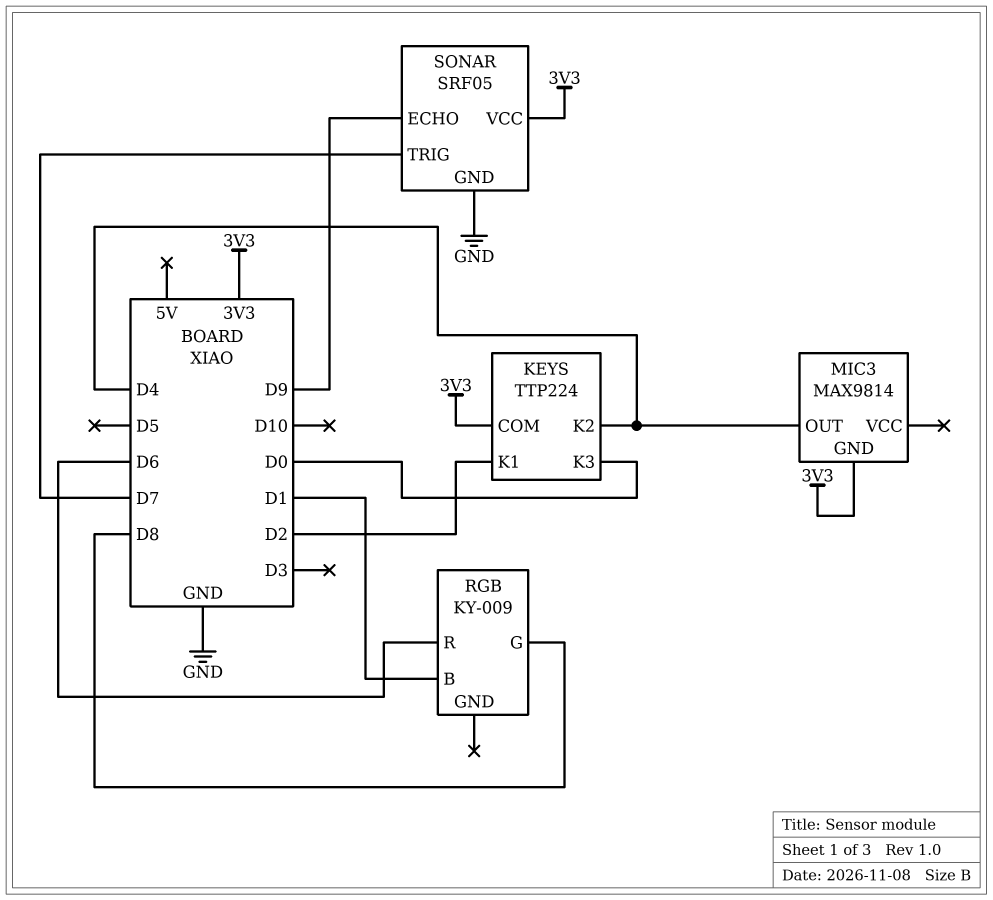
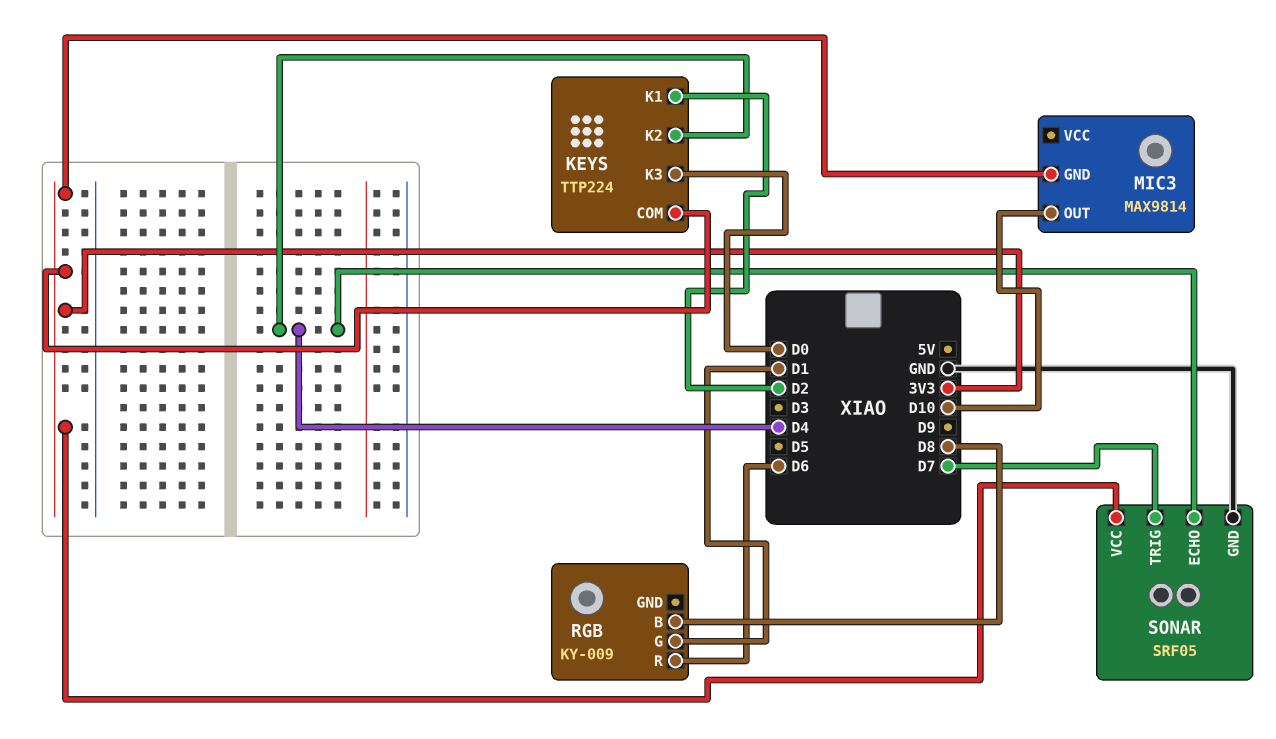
MIC3 pin OUT: D4 -> D10
RGB pin B: D1 -> D8
RGB pin G: D8 -> D1
SONAR pin ECHO: D9 -> D4

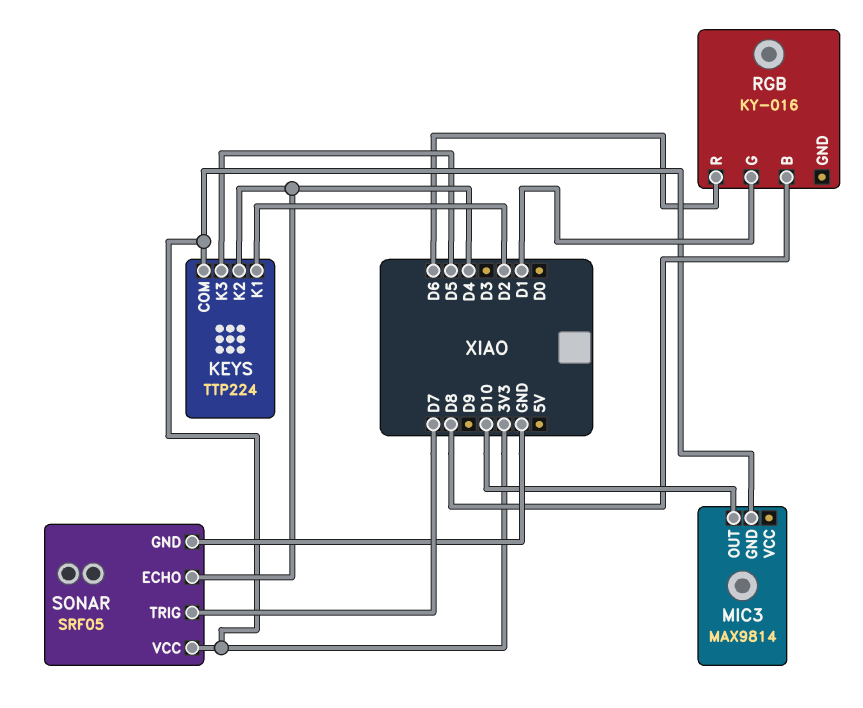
KEYS pin K3: D0 -> D5
RGB: KY-009 -> KY-016

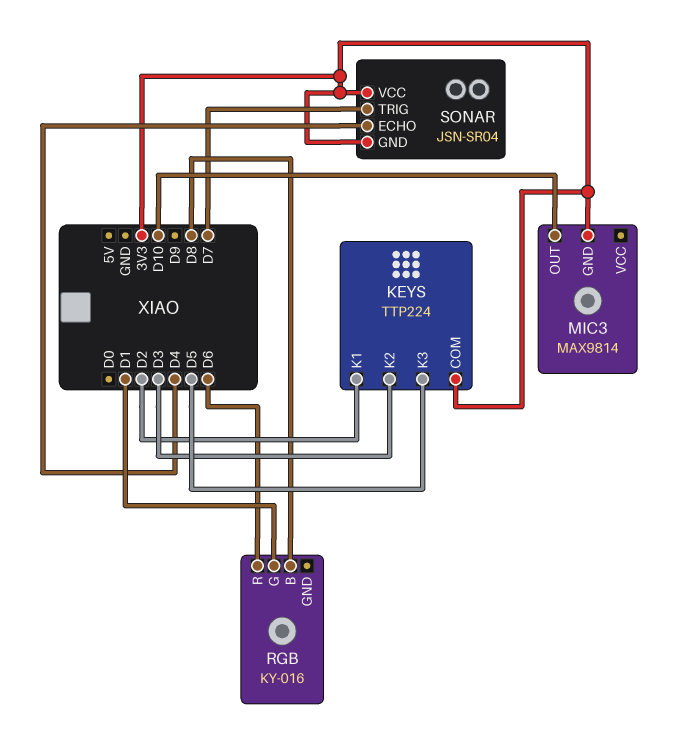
KEYS pin K2: D4 -> D3
SONAR: SRF05 -> JSN-SR04
SONAR pin GND: GND -> 3V3

